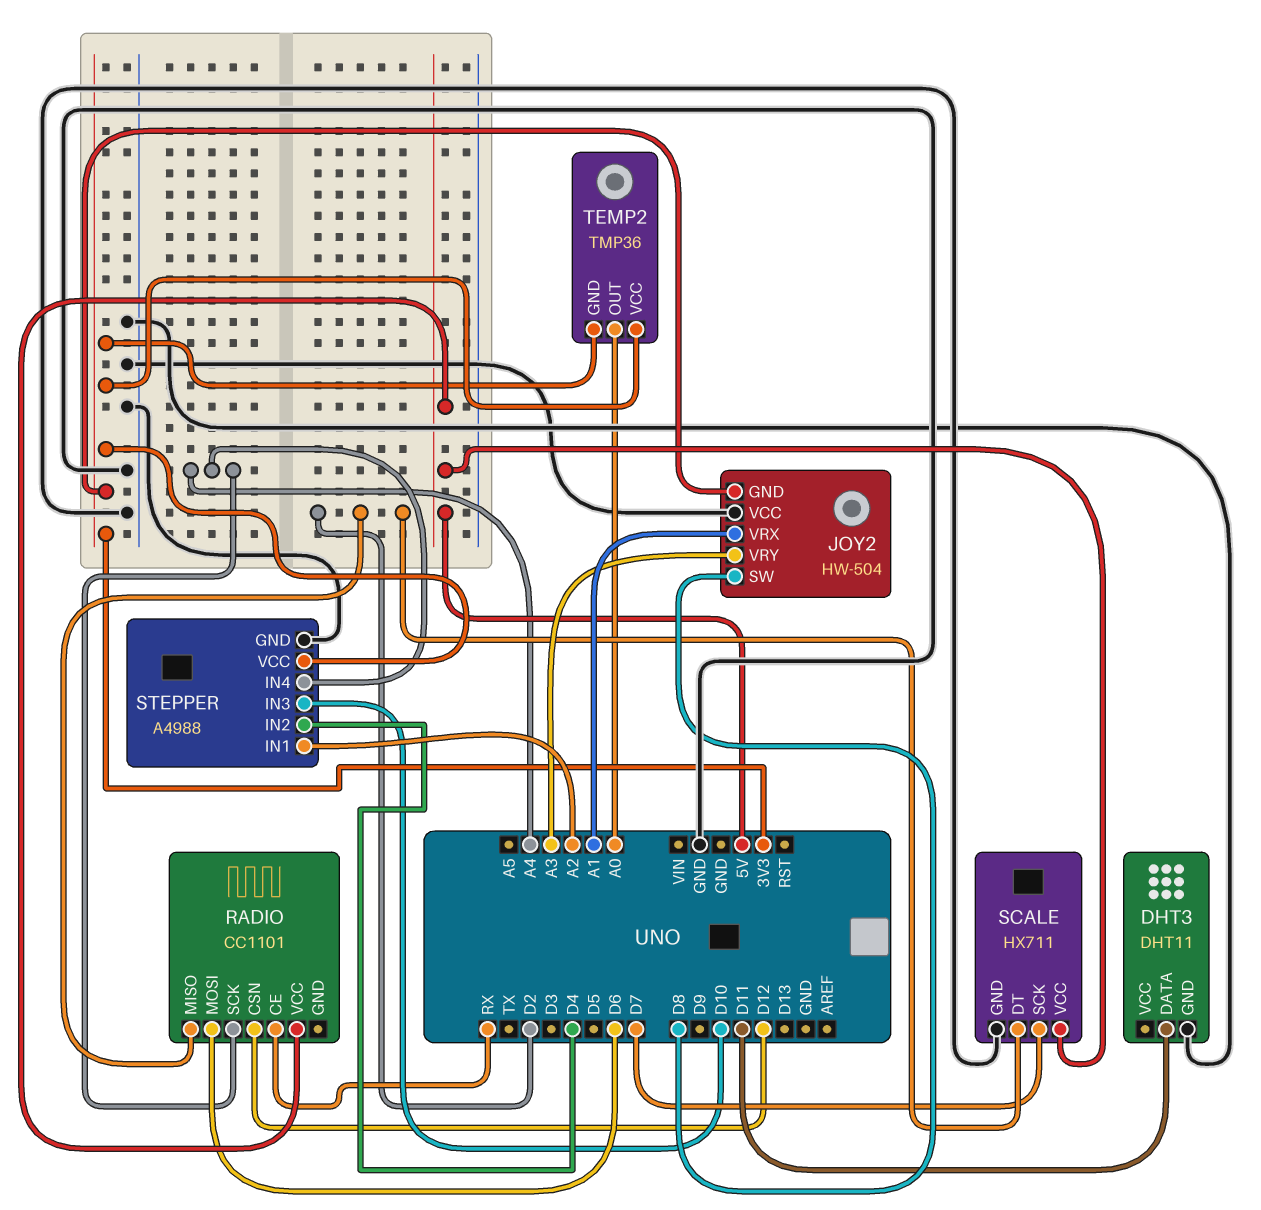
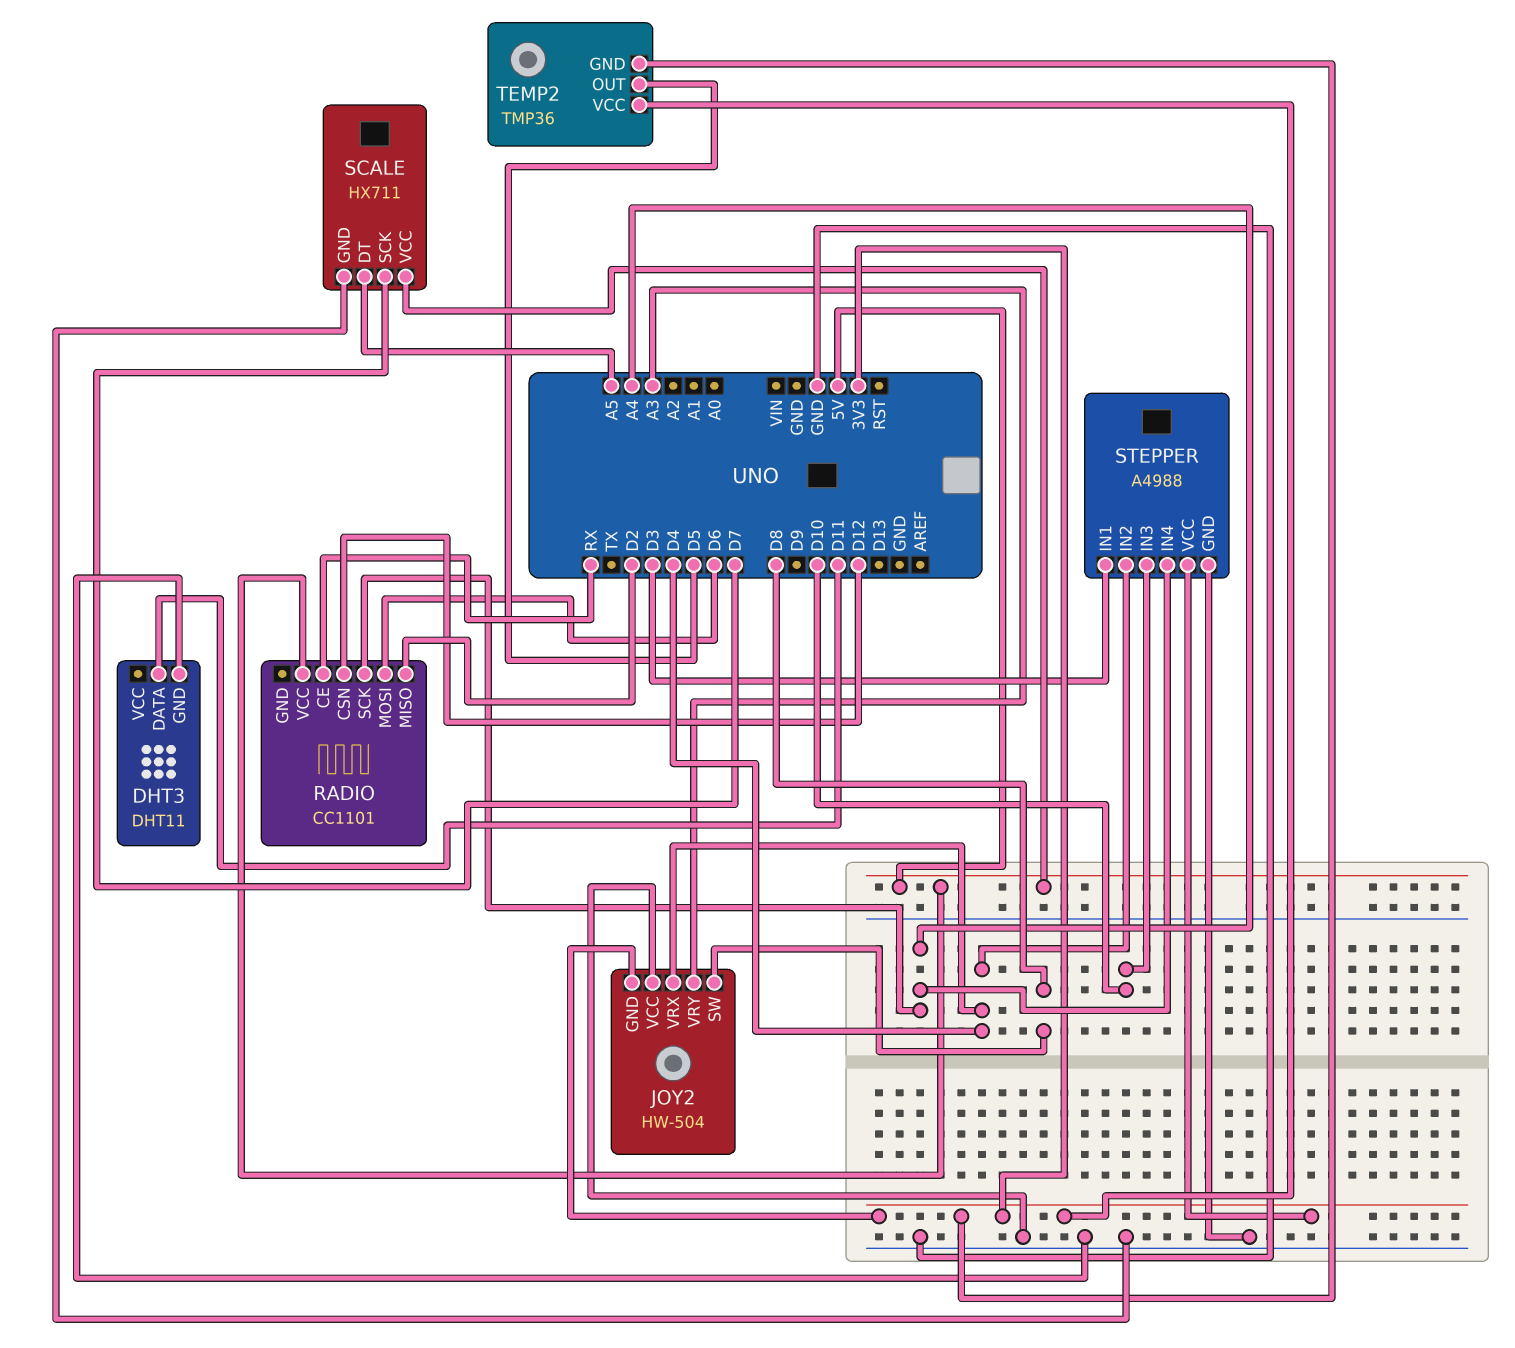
JOY2 pin VRX: A1 -> D4
SCALE pin DT: D2 -> A5
STEPPER pin IN1: A2 -> D3
TEMP2 pin OUT: A0 -> D5

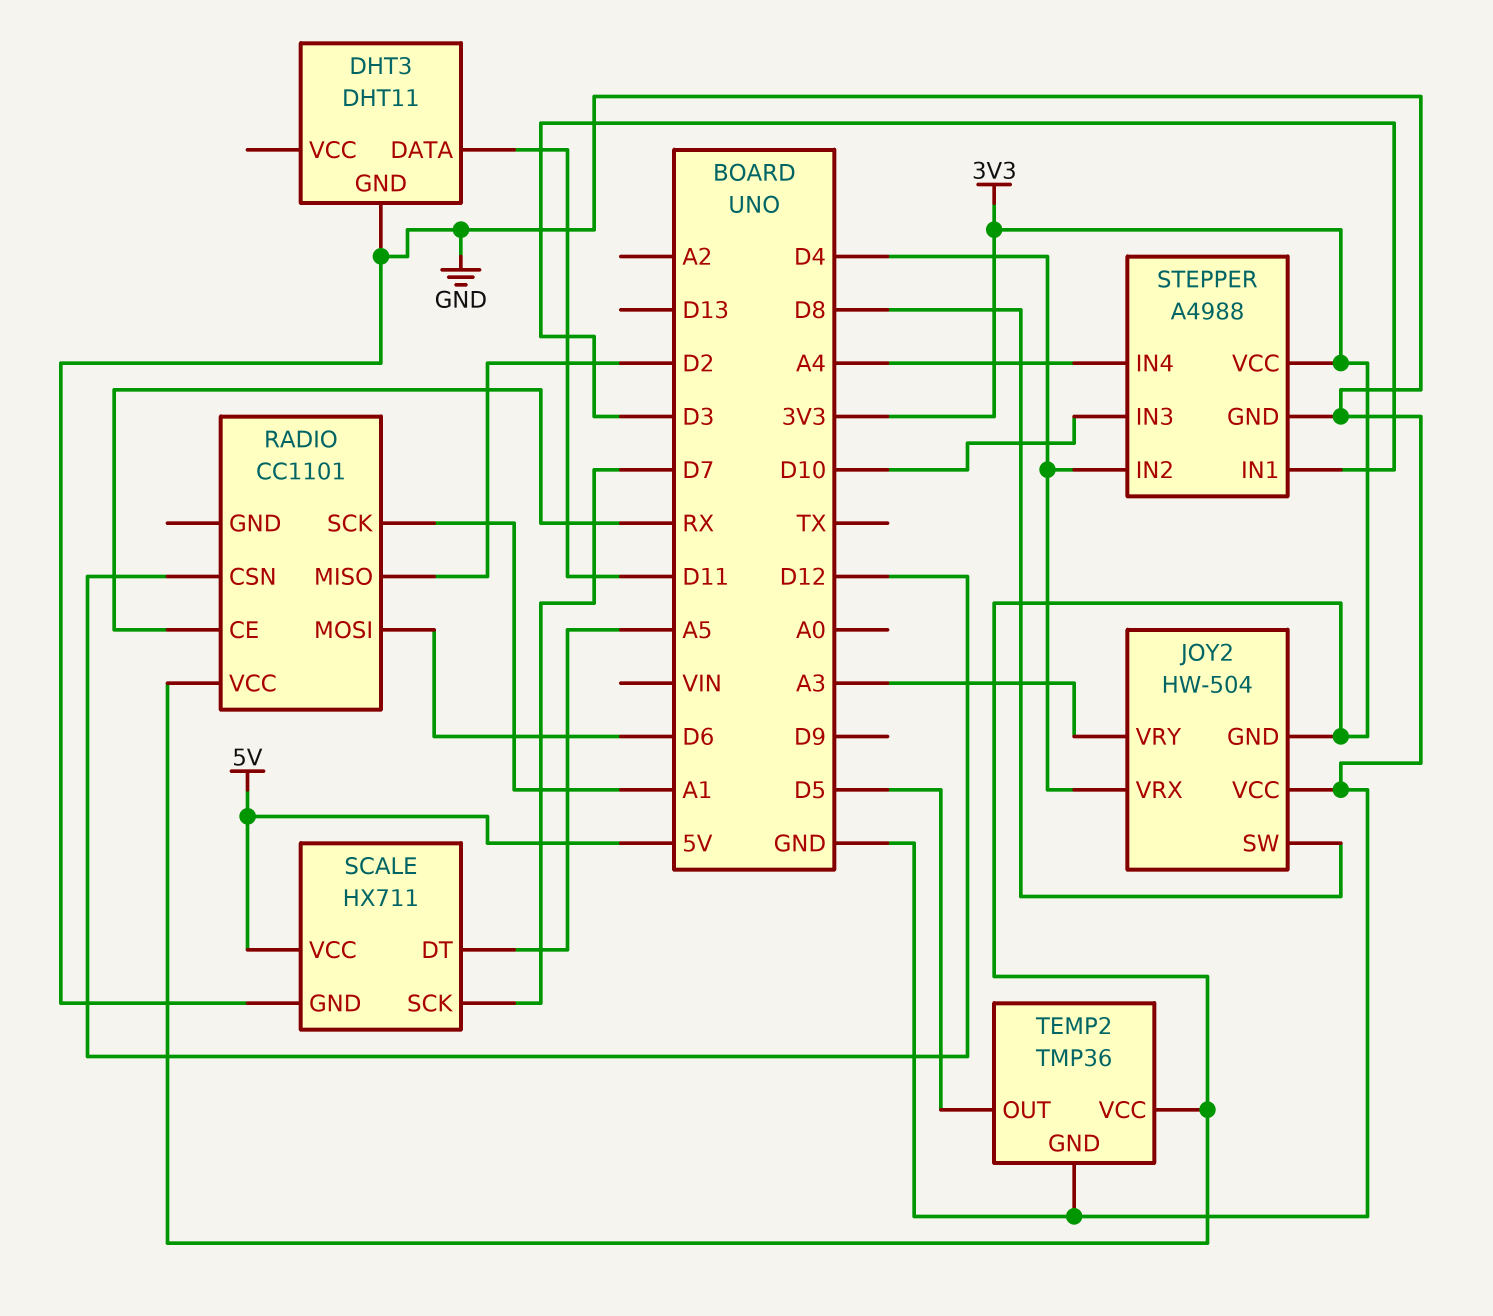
RADIO pin SCK: A4 -> A1
RADIO pin VCC: 5V -> 3V3
TEMP2 pin GND: 3V3 -> GND

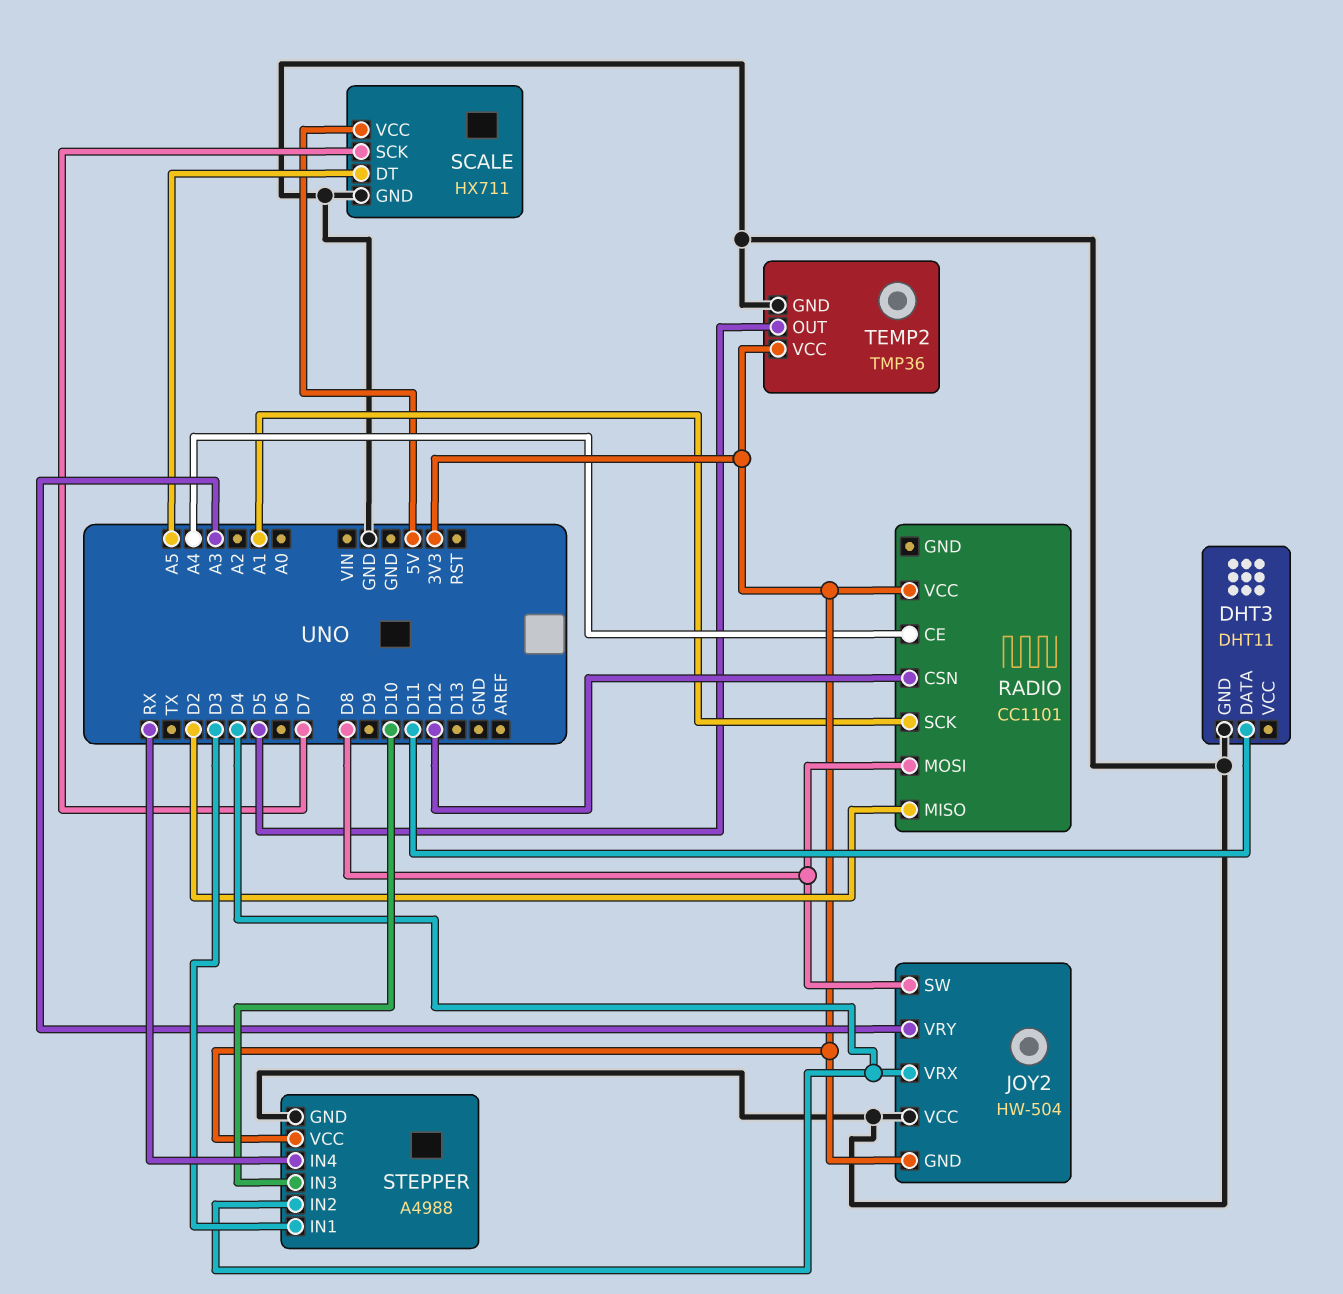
RADIO pin CE: RX -> A4
RADIO pin MOSI: D6 -> D8
STEPPER pin IN4: A4 -> RX

